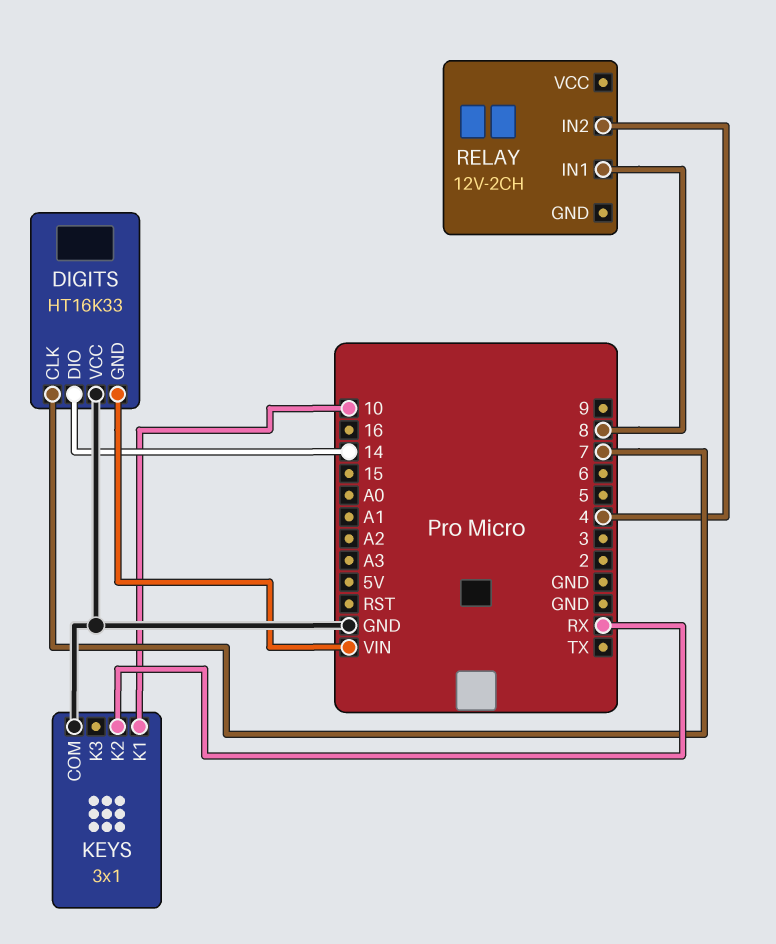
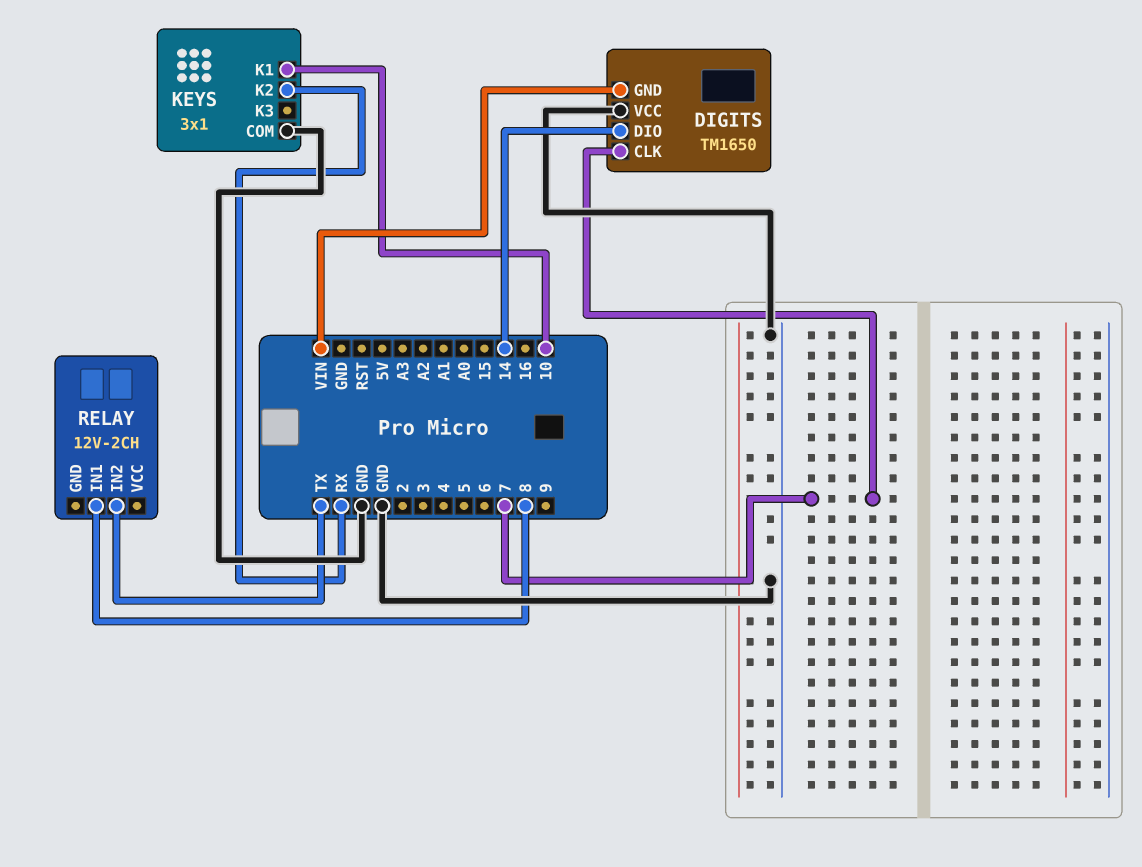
DIGITS: HT16K33 -> TM1650
RELAY pin IN2: 4 -> TX

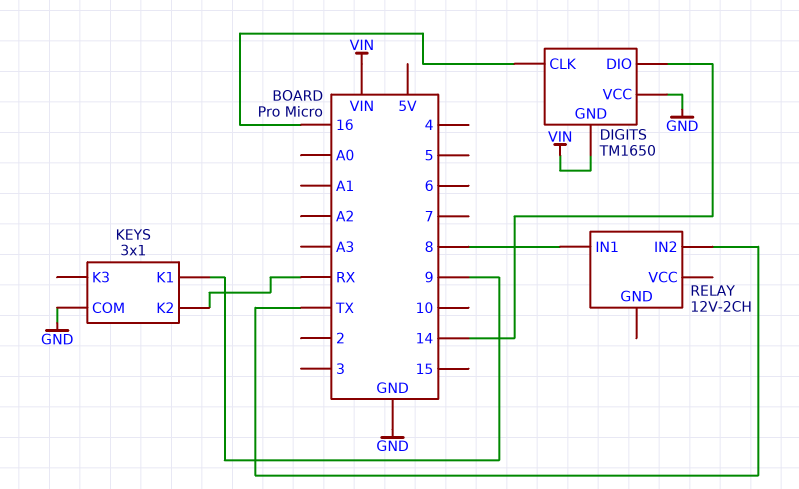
DIGITS pin CLK: 7 -> 16
KEYS pin K1: 10 -> 9

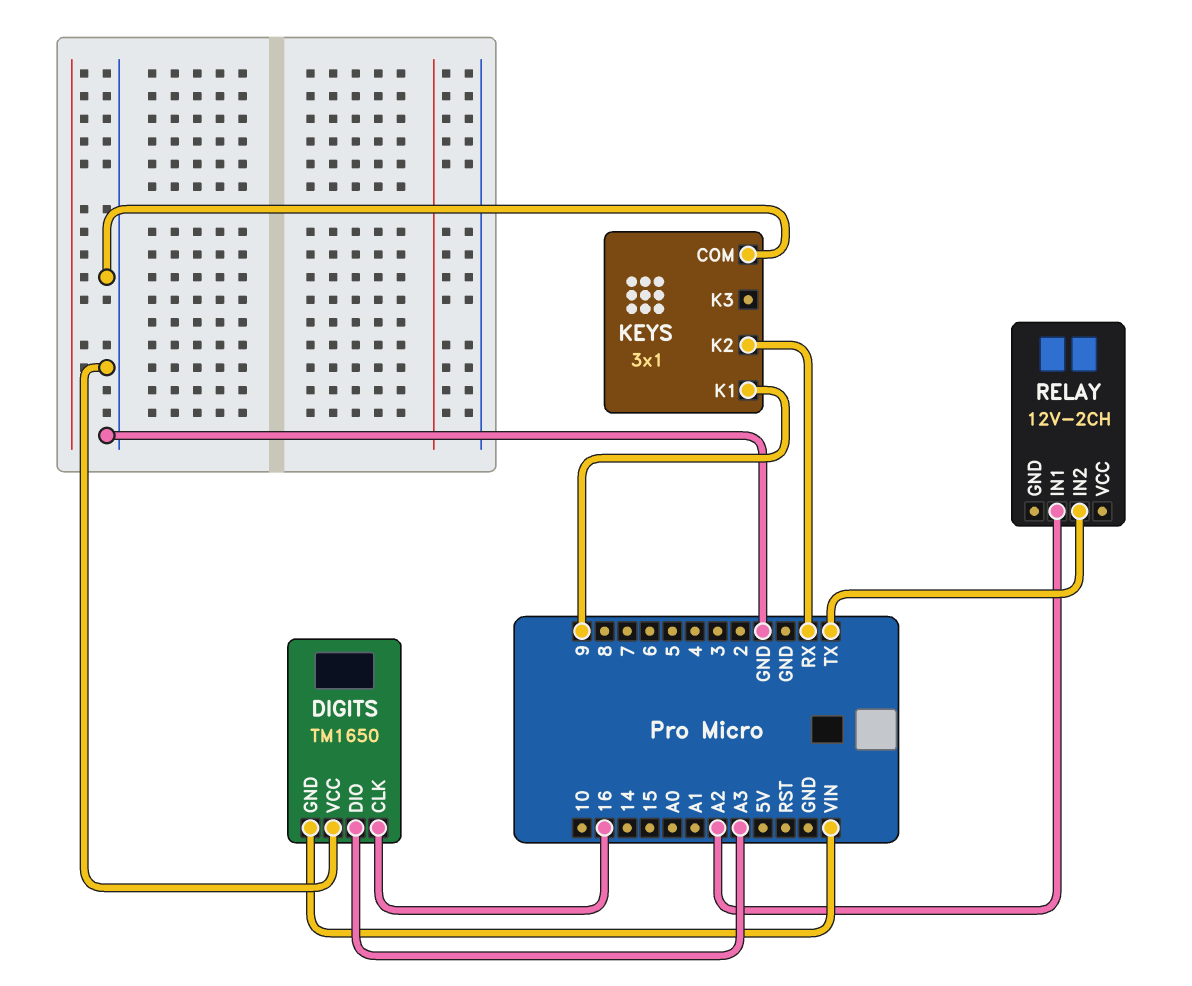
DIGITS pin DIO: 14 -> A3
RELAY pin IN1: 8 -> A2

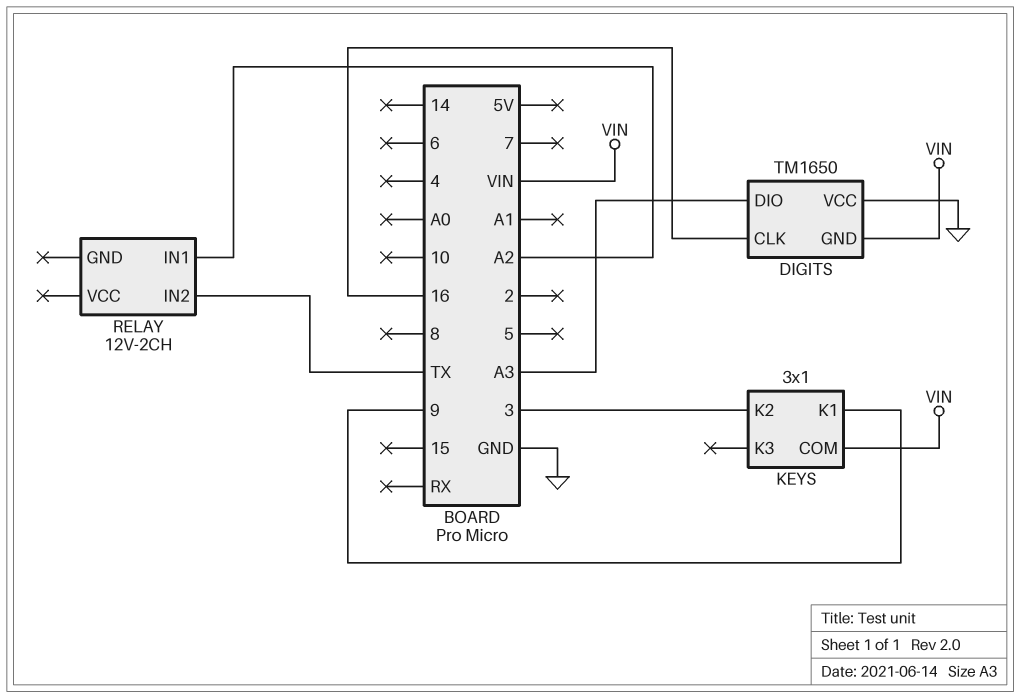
KEYS pin COM: GND -> VIN
KEYS pin K2: RX -> 3

